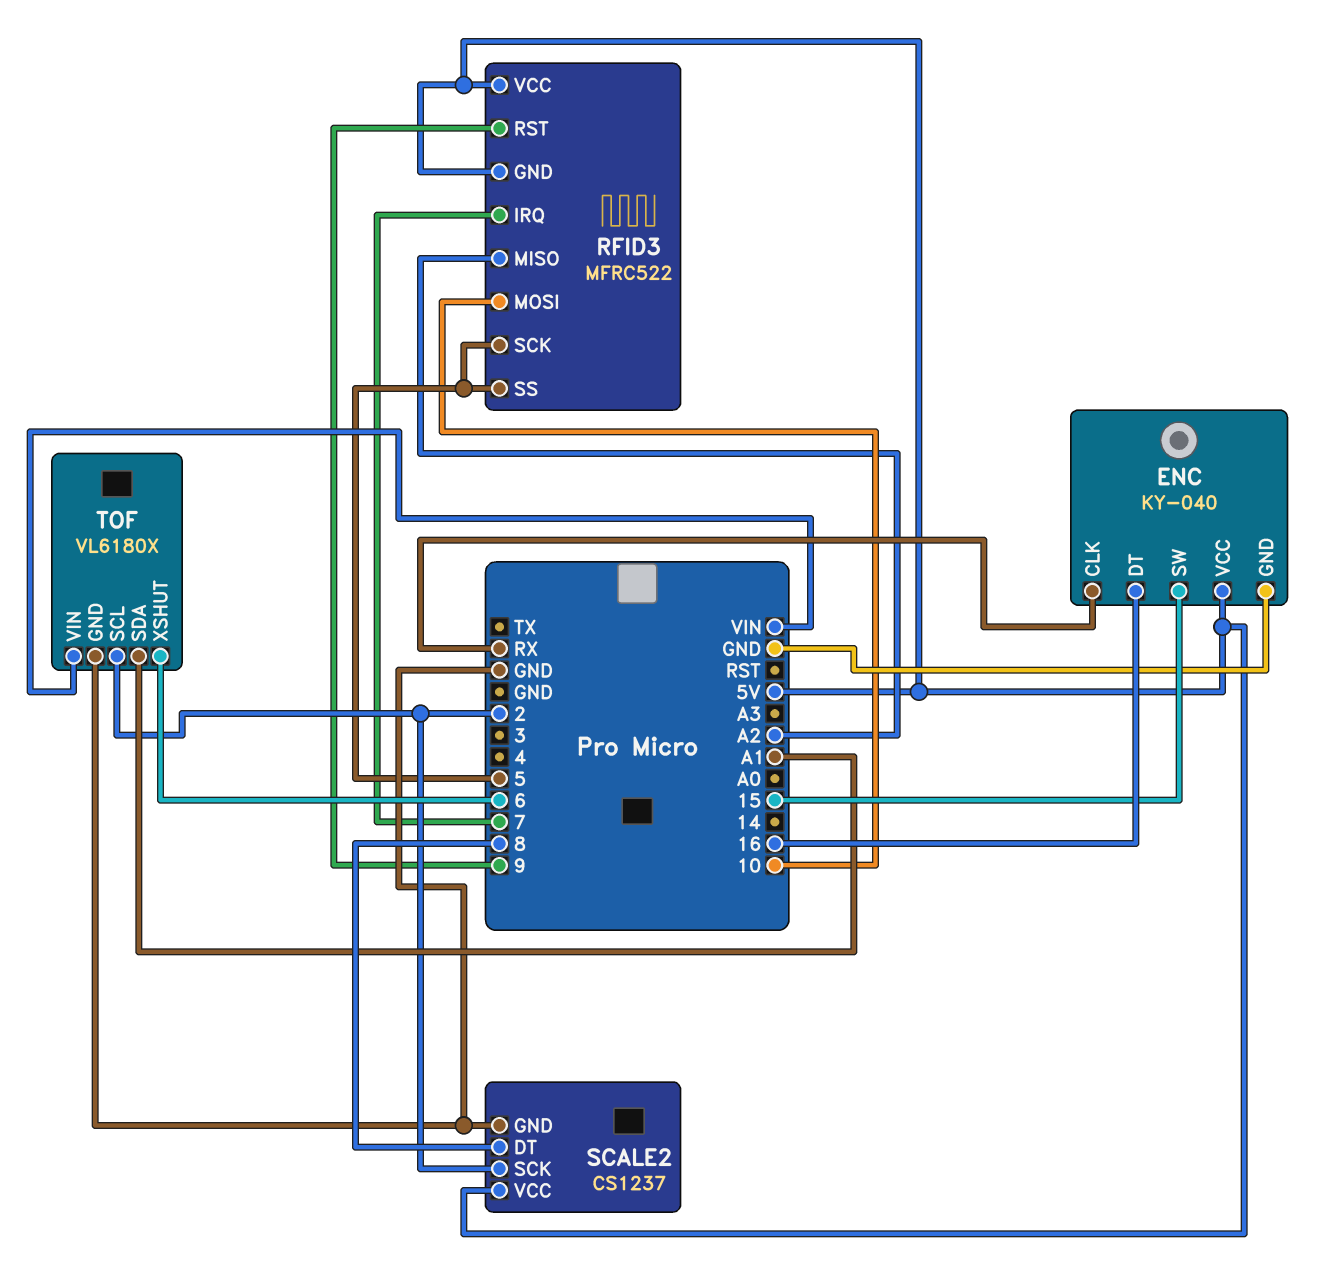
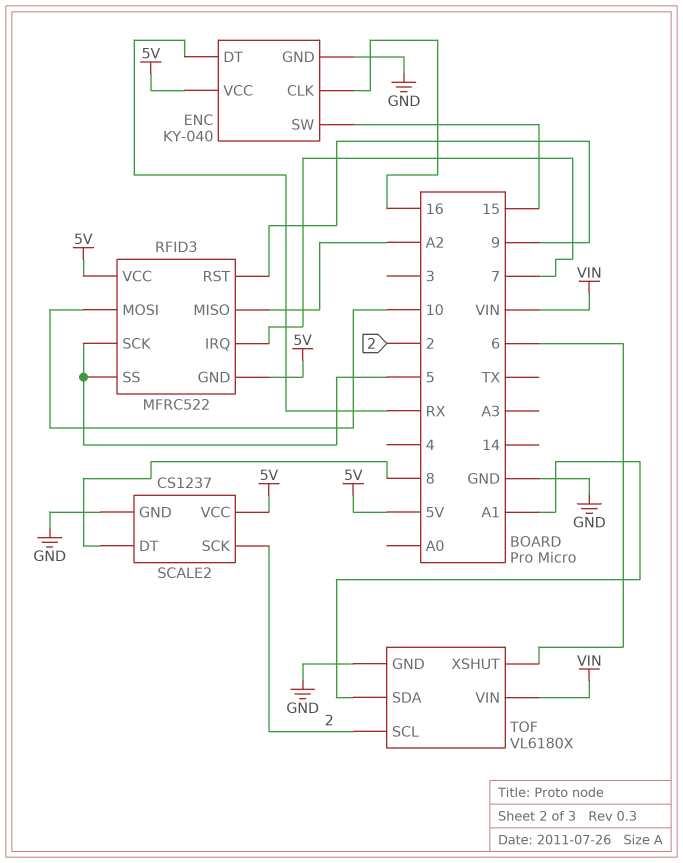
ENC pin CLK: RX -> 16
ENC pin DT: 16 -> RX

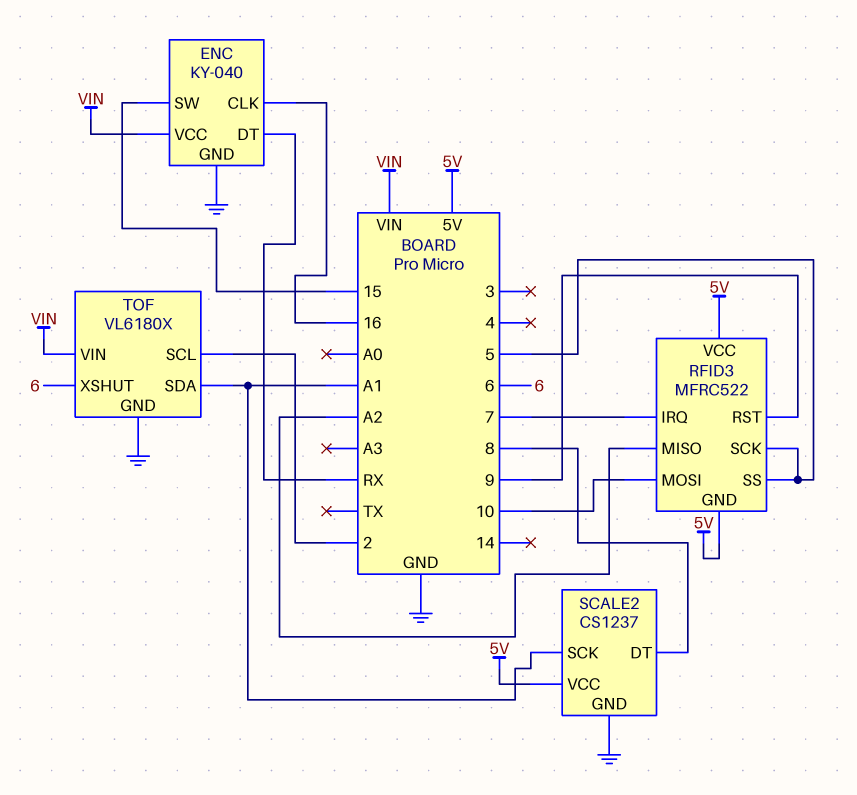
ENC pin VCC: 5V -> VIN
SCALE2 pin SCK: 2 -> A1

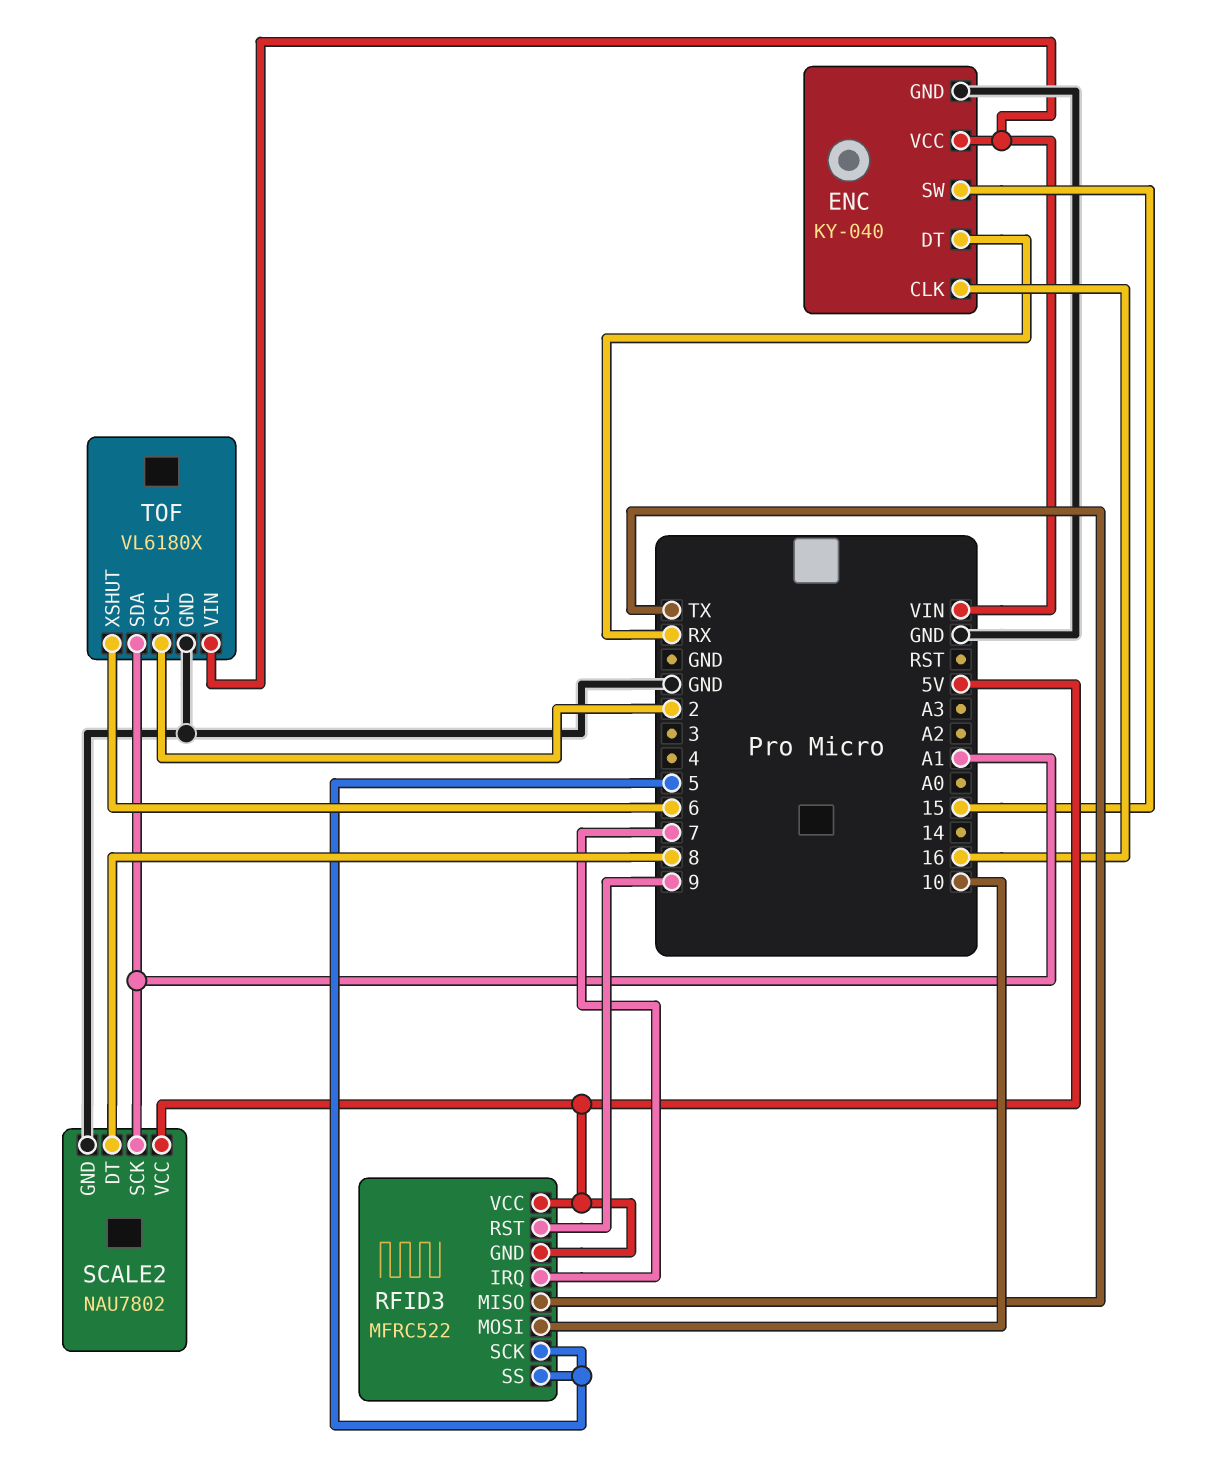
RFID3 pin MISO: A2 -> TX
SCALE2: CS1237 -> NAU7802

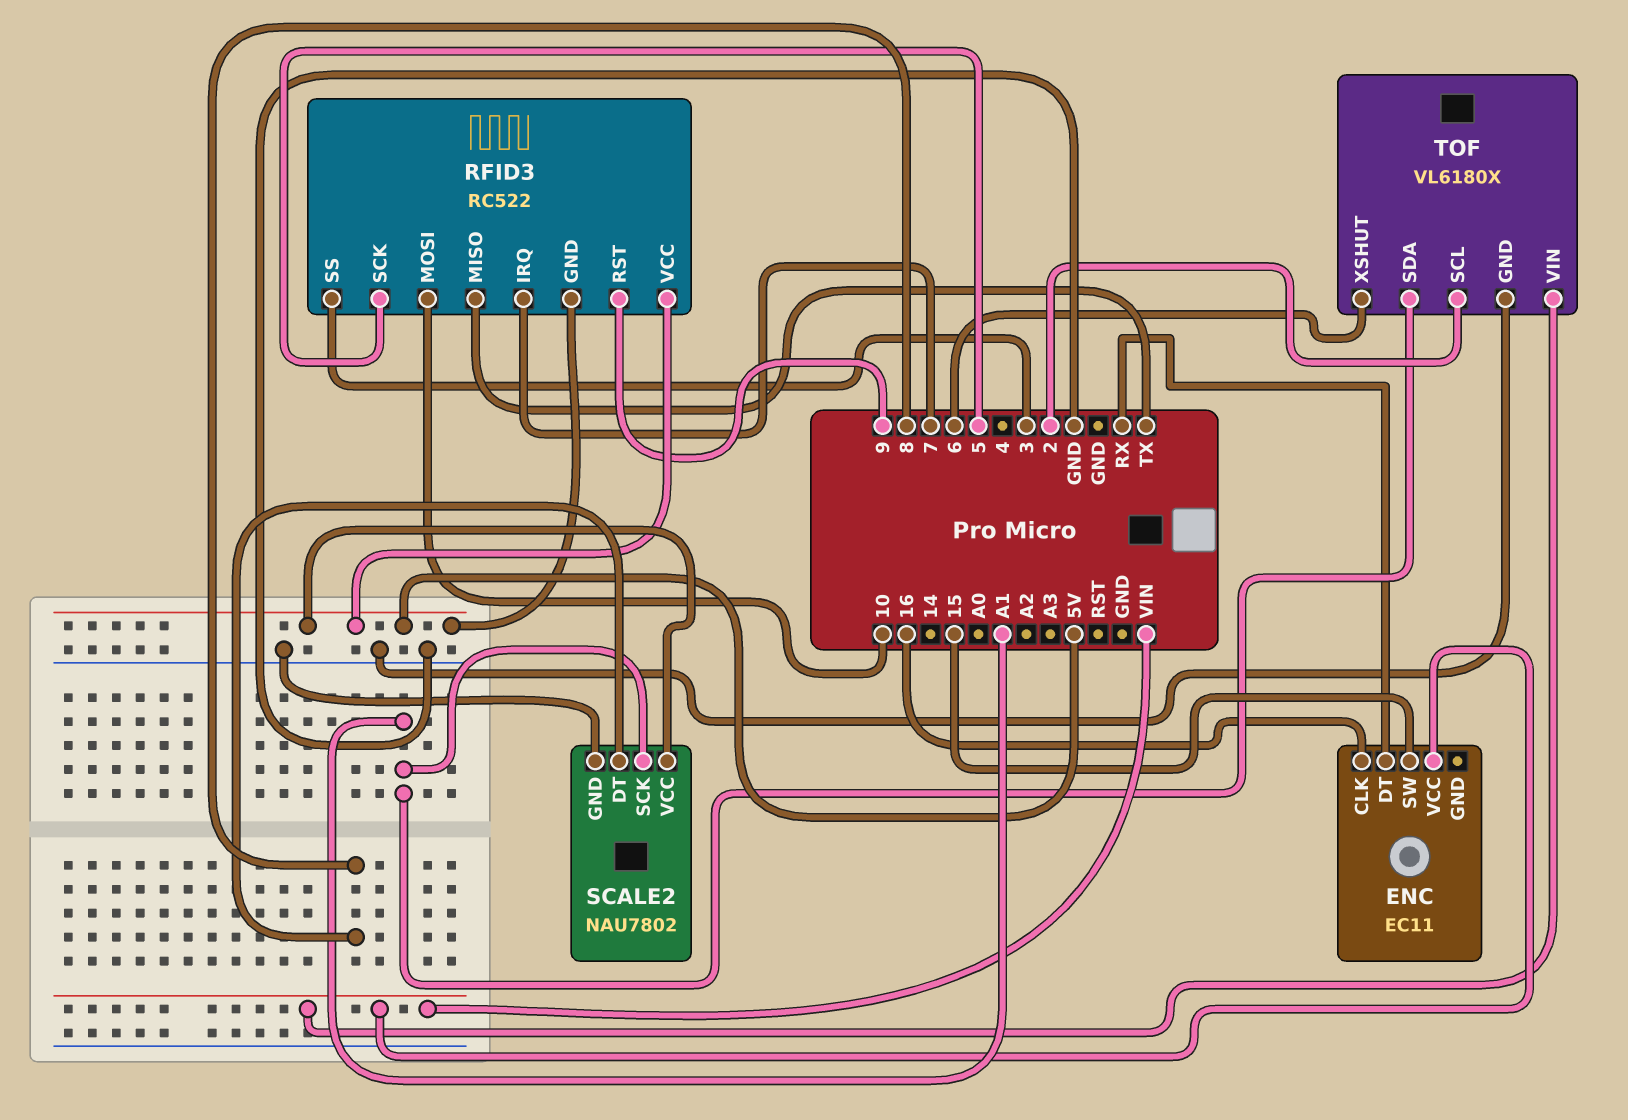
ENC: KY-040 -> EC11
ENC pin GND: GND -> none
RFID3: MFRC522 -> RC522
RFID3 pin SS: 5 -> 3

